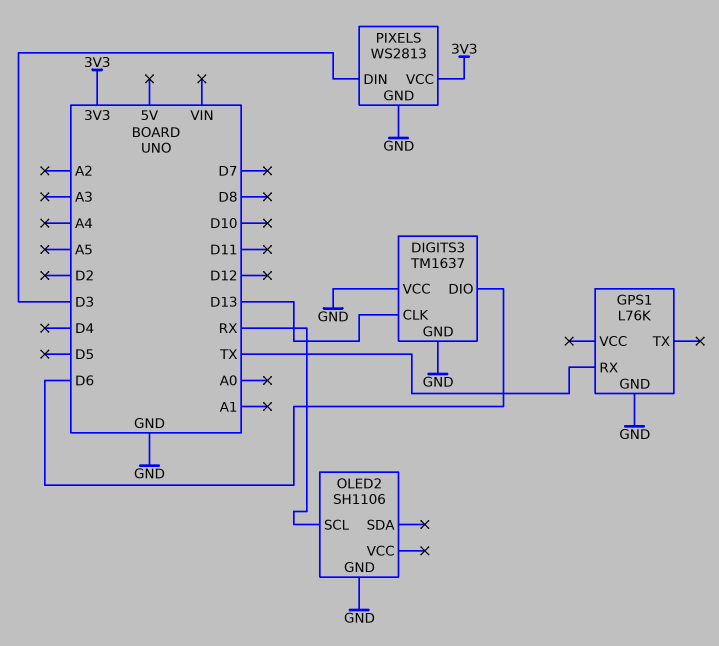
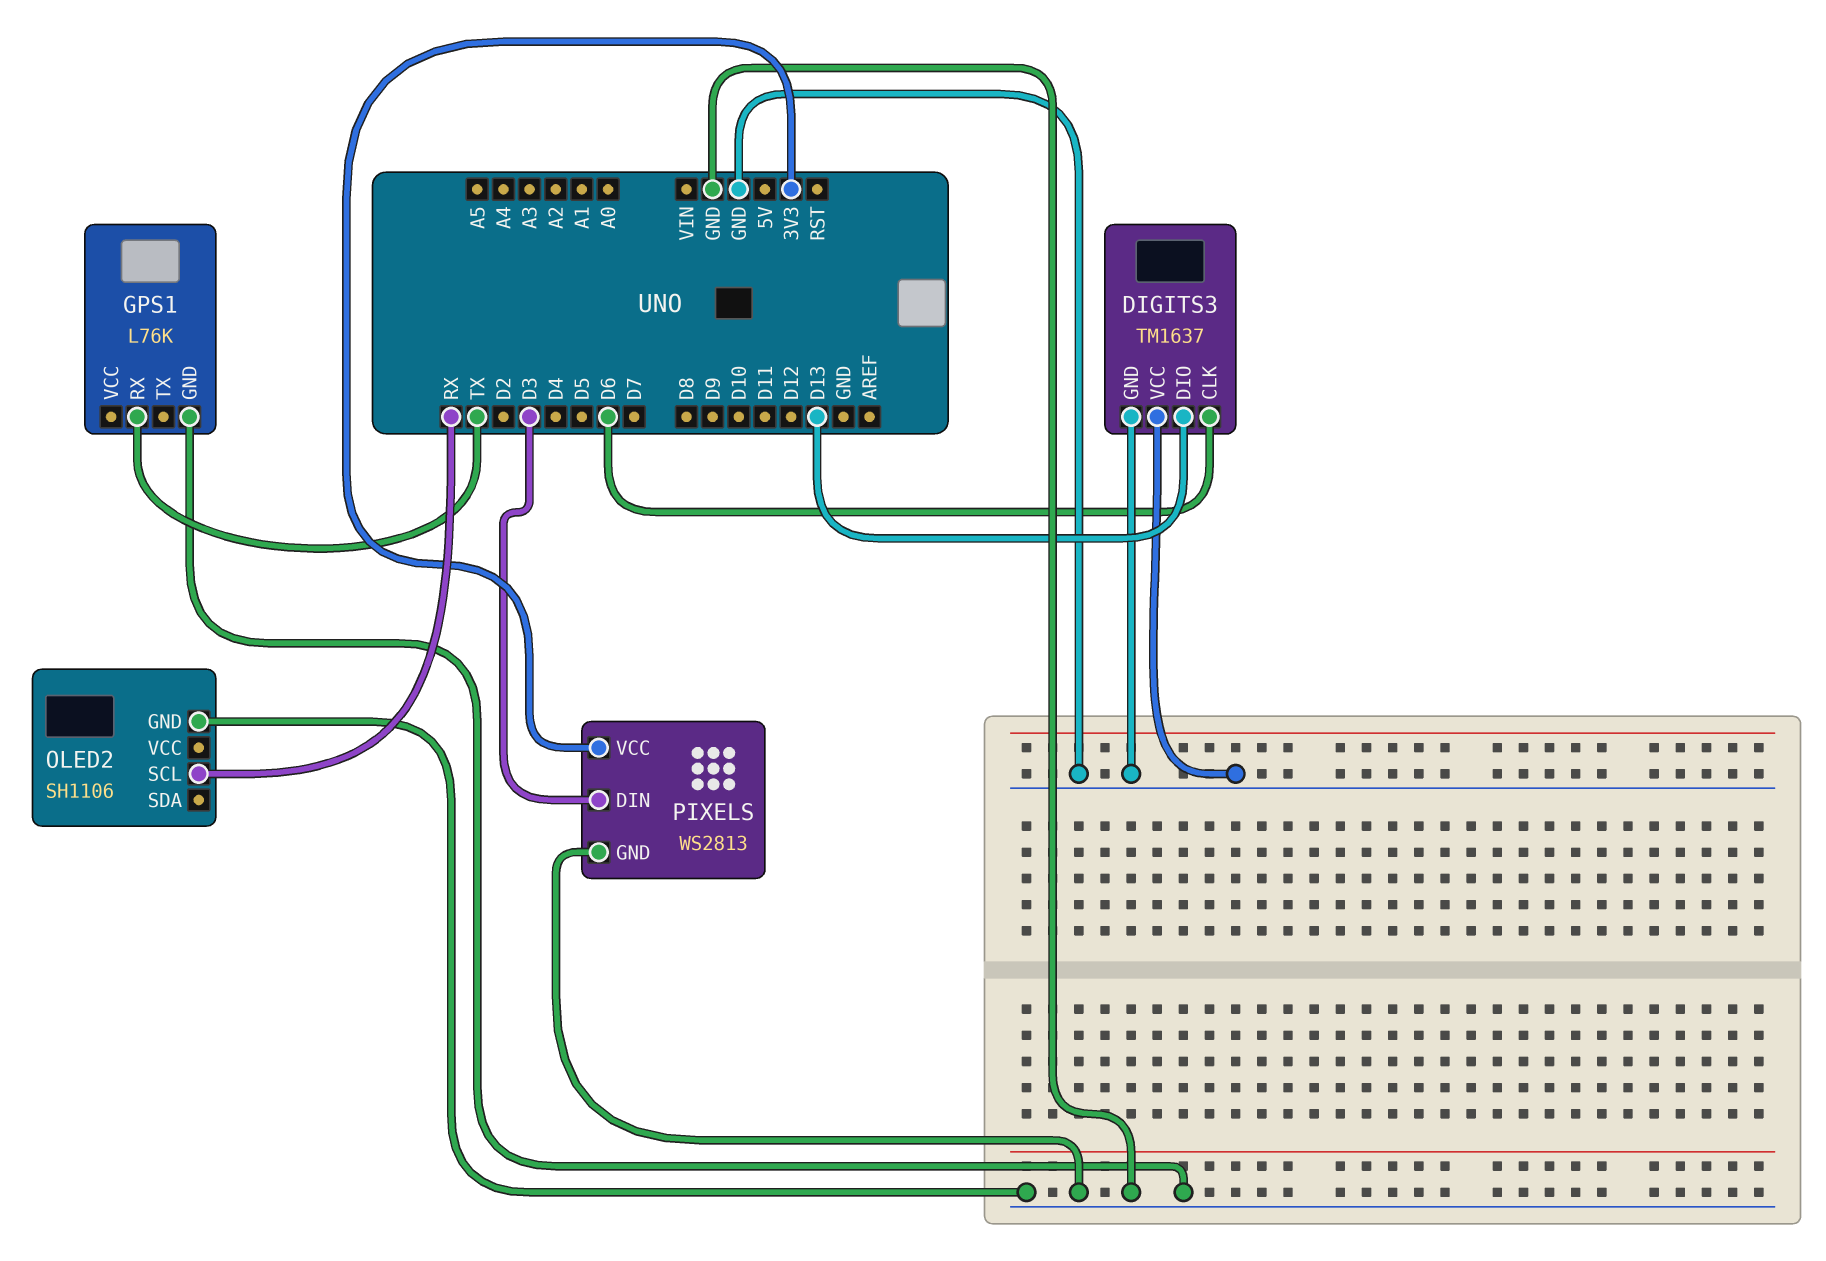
DIGITS3 pin CLK: D13 -> D6
DIGITS3 pin DIO: D6 -> D13

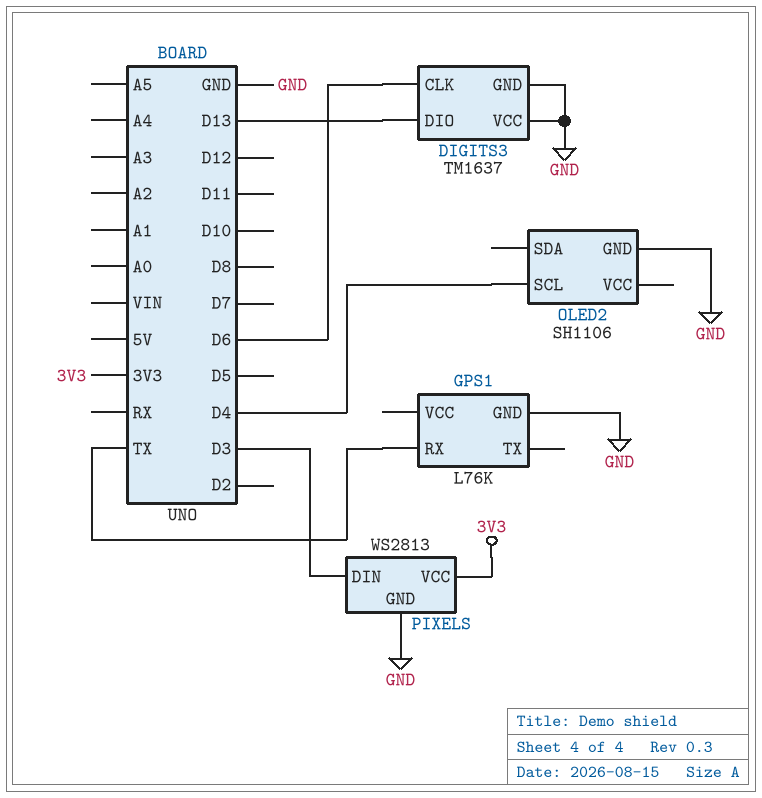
OLED2 pin SCL: RX -> D4

